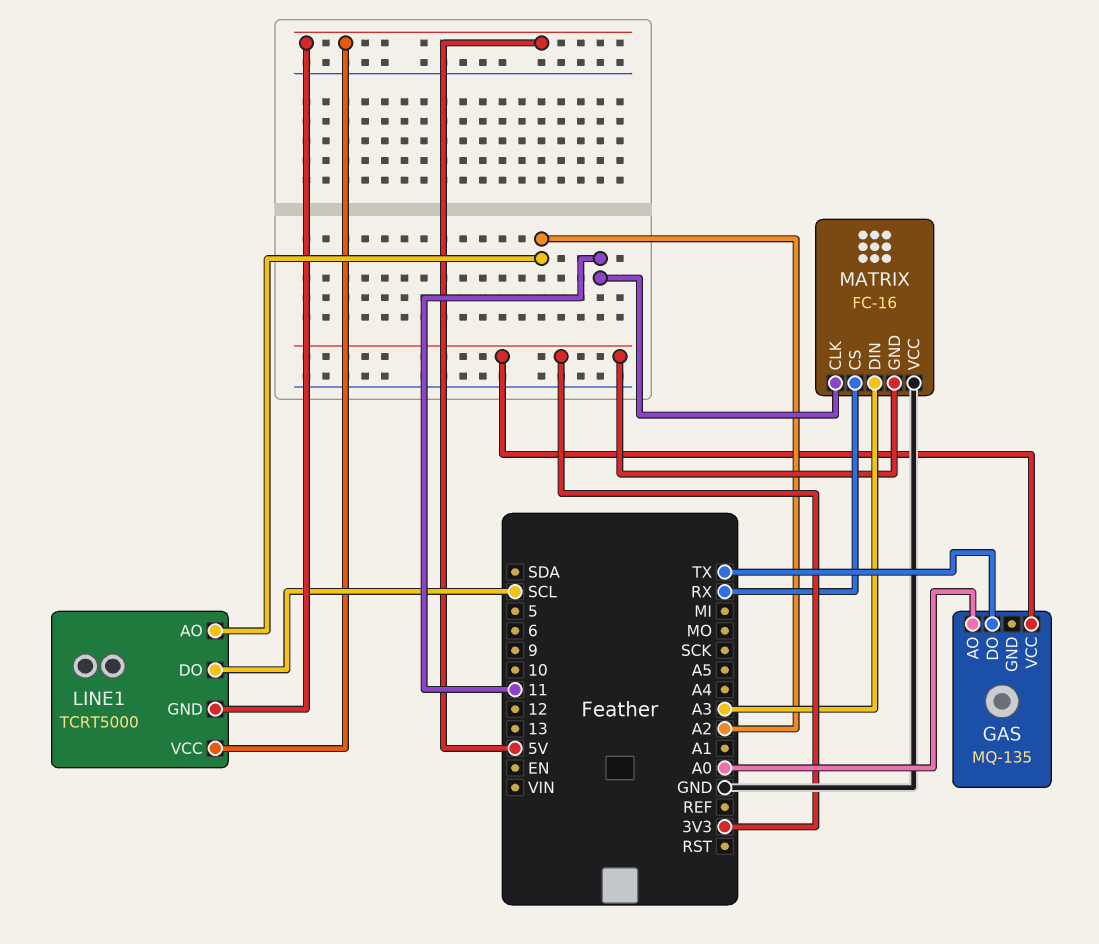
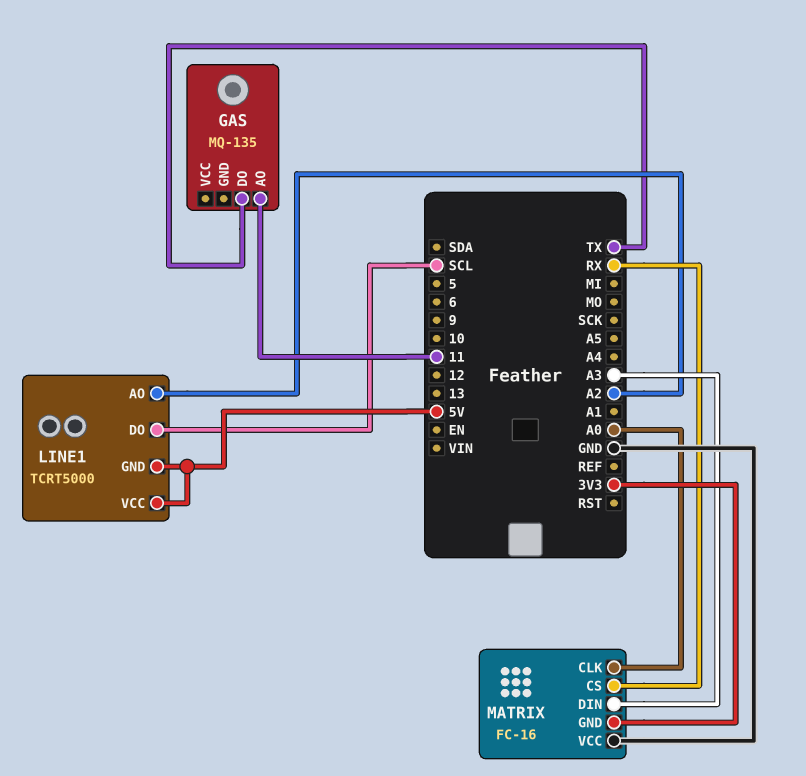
GAS pin AO: A0 -> 11
GAS pin VCC: 3V3 -> none
MATRIX pin CLK: 11 -> A0

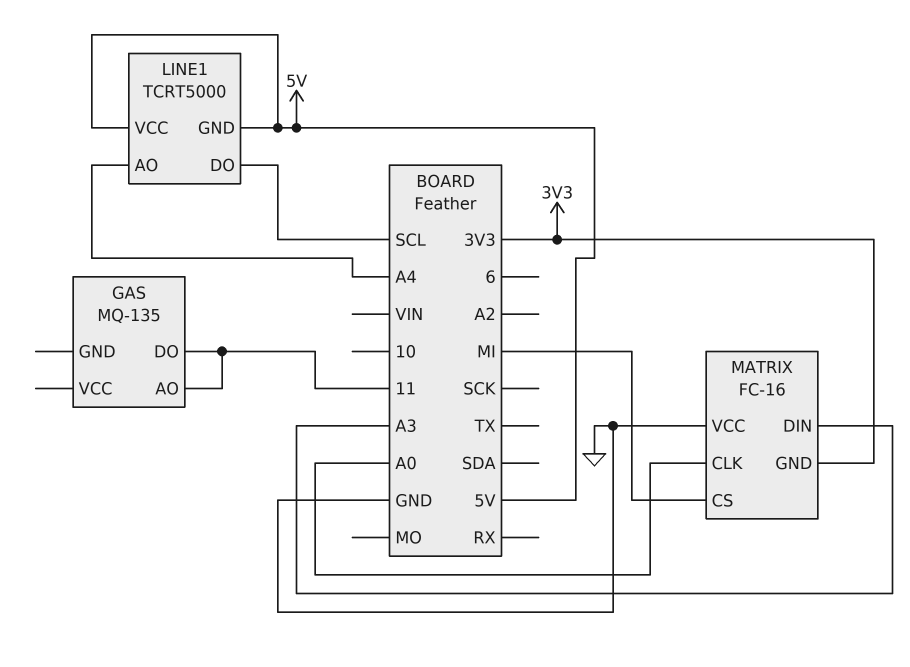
GAS pin DO: TX -> 11
LINE1 pin AO: A2 -> A4
MATRIX pin CS: RX -> MI

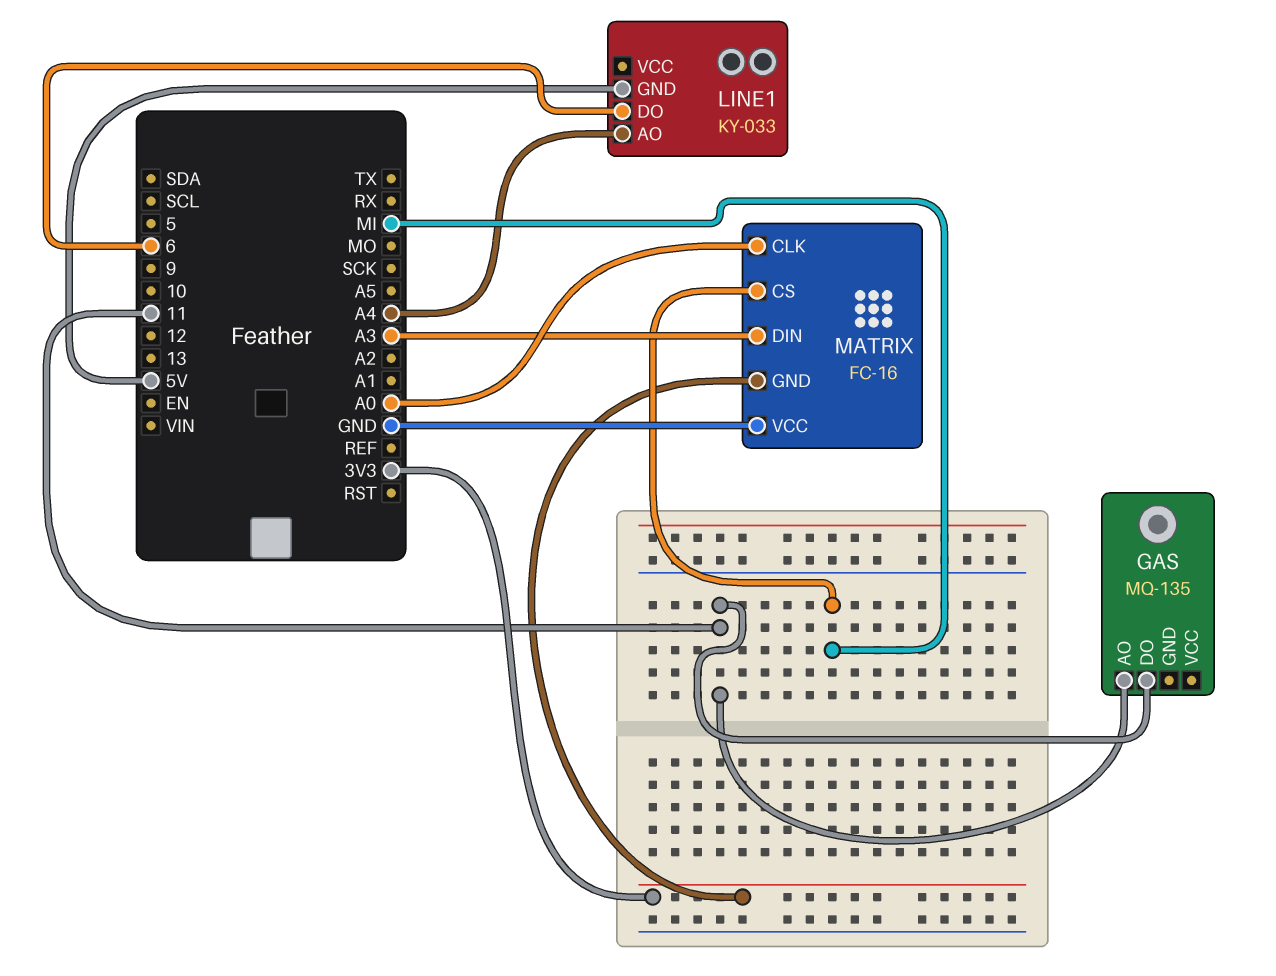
LINE1: TCRT5000 -> KY-033
LINE1 pin DO: SCL -> 6
LINE1 pin VCC: 5V -> none

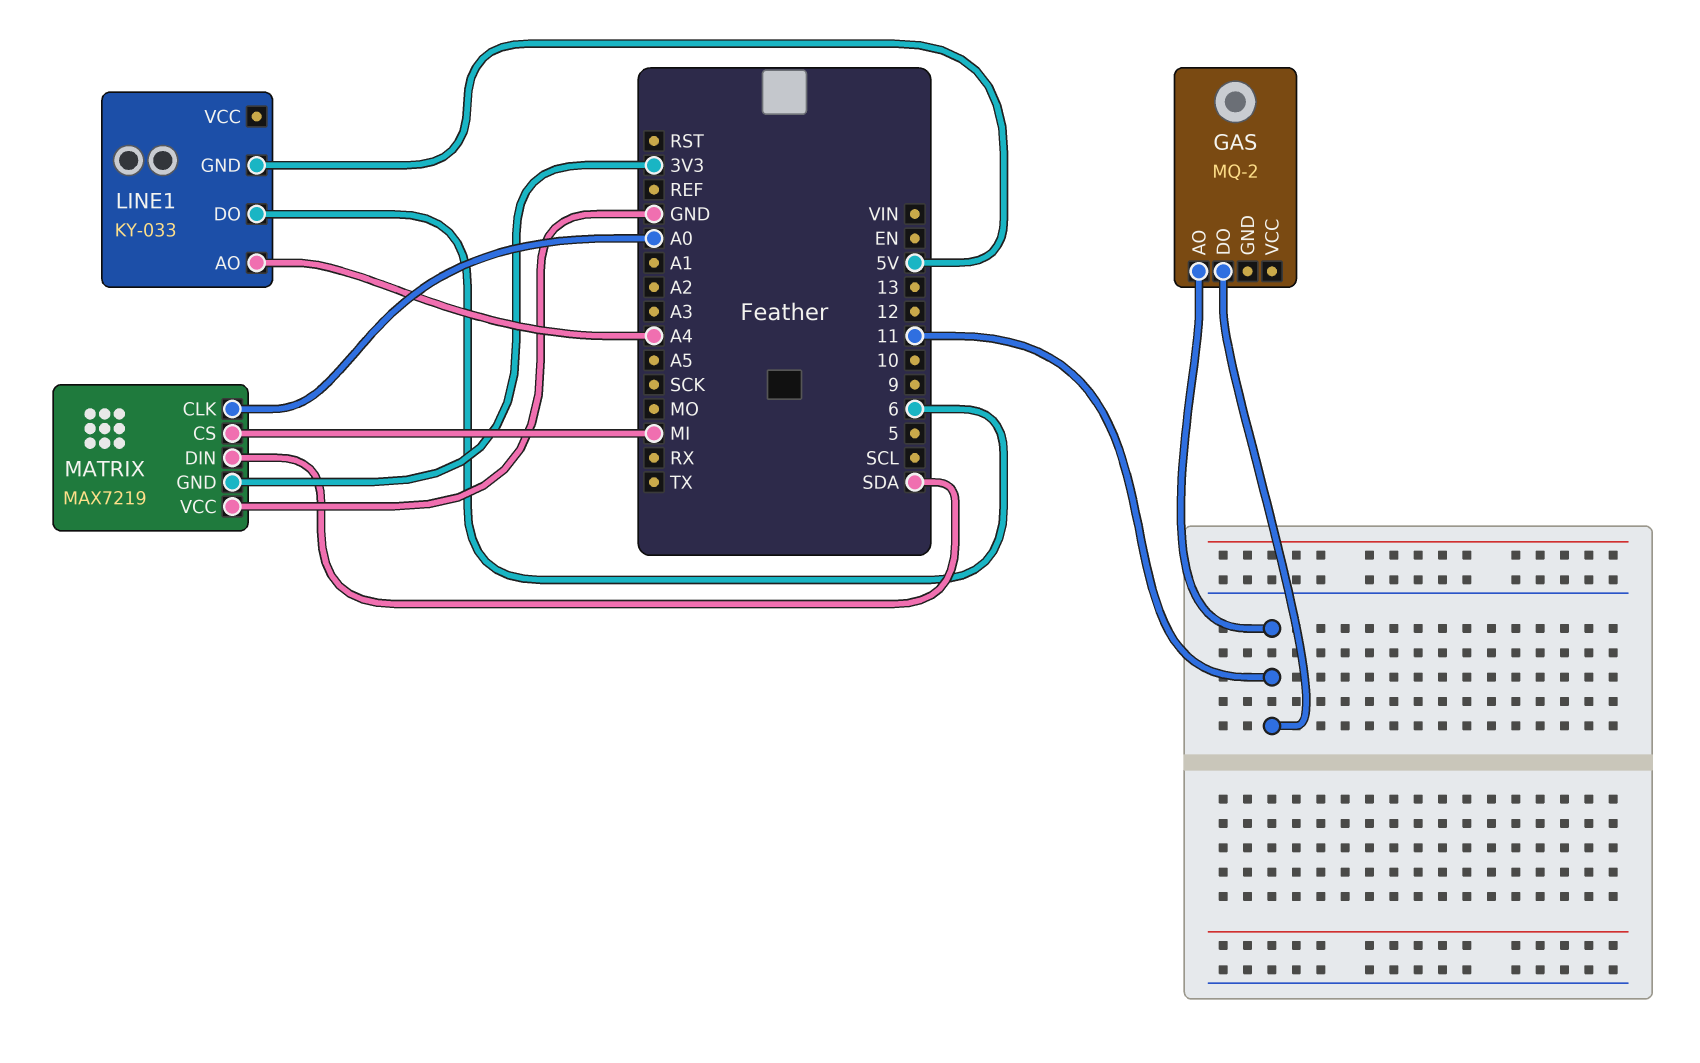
GAS: MQ-135 -> MQ-2
MATRIX: FC-16 -> MAX7219
MATRIX pin DIN: A3 -> SDA

